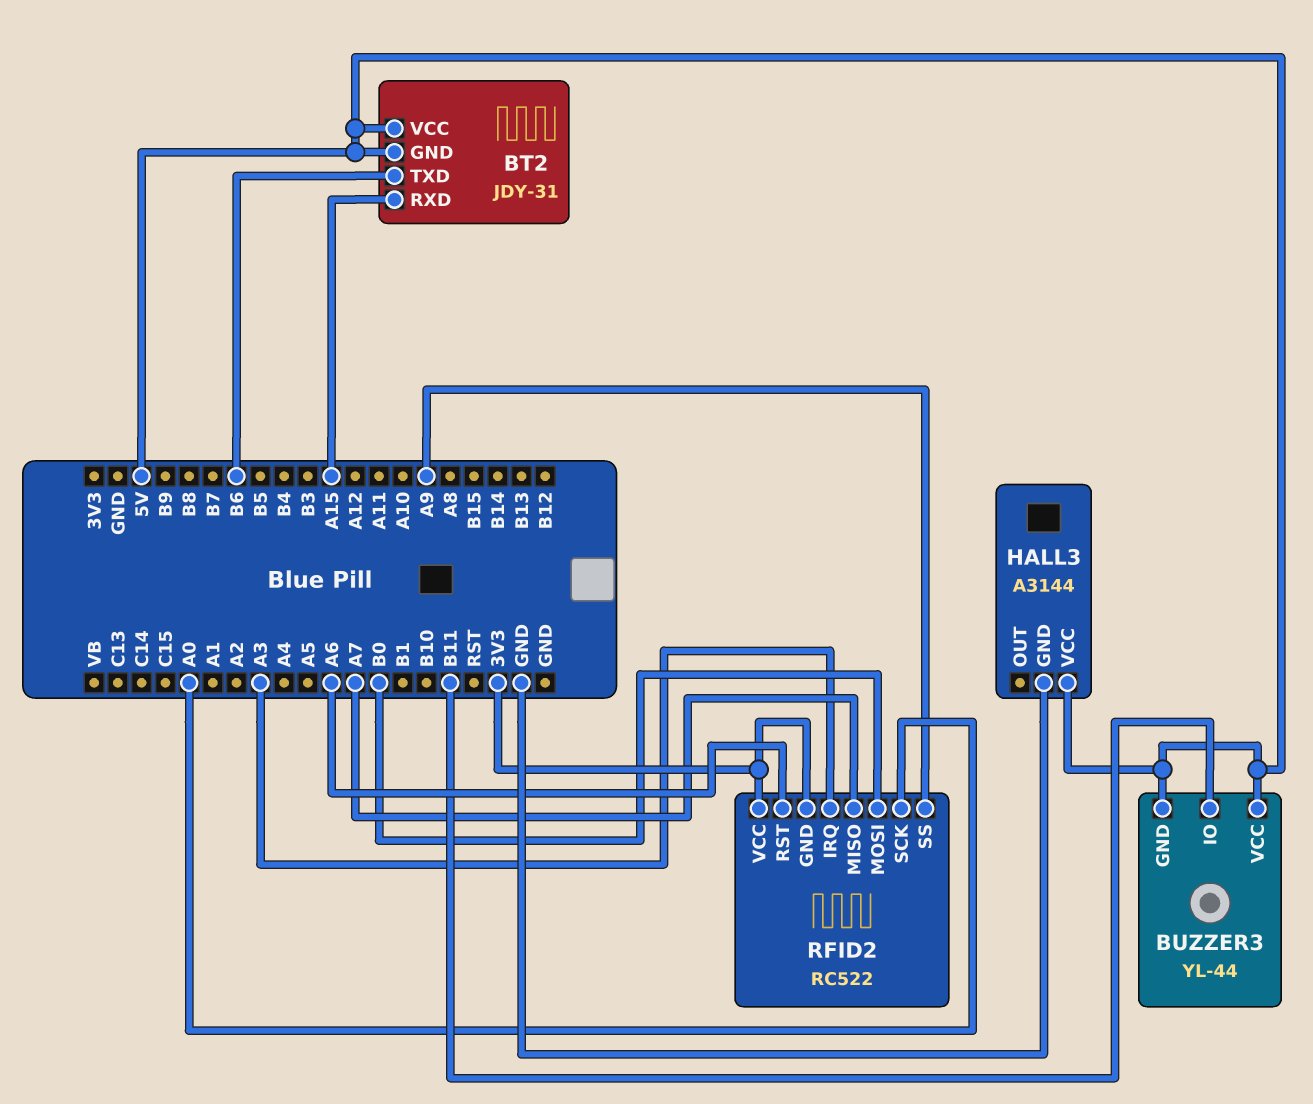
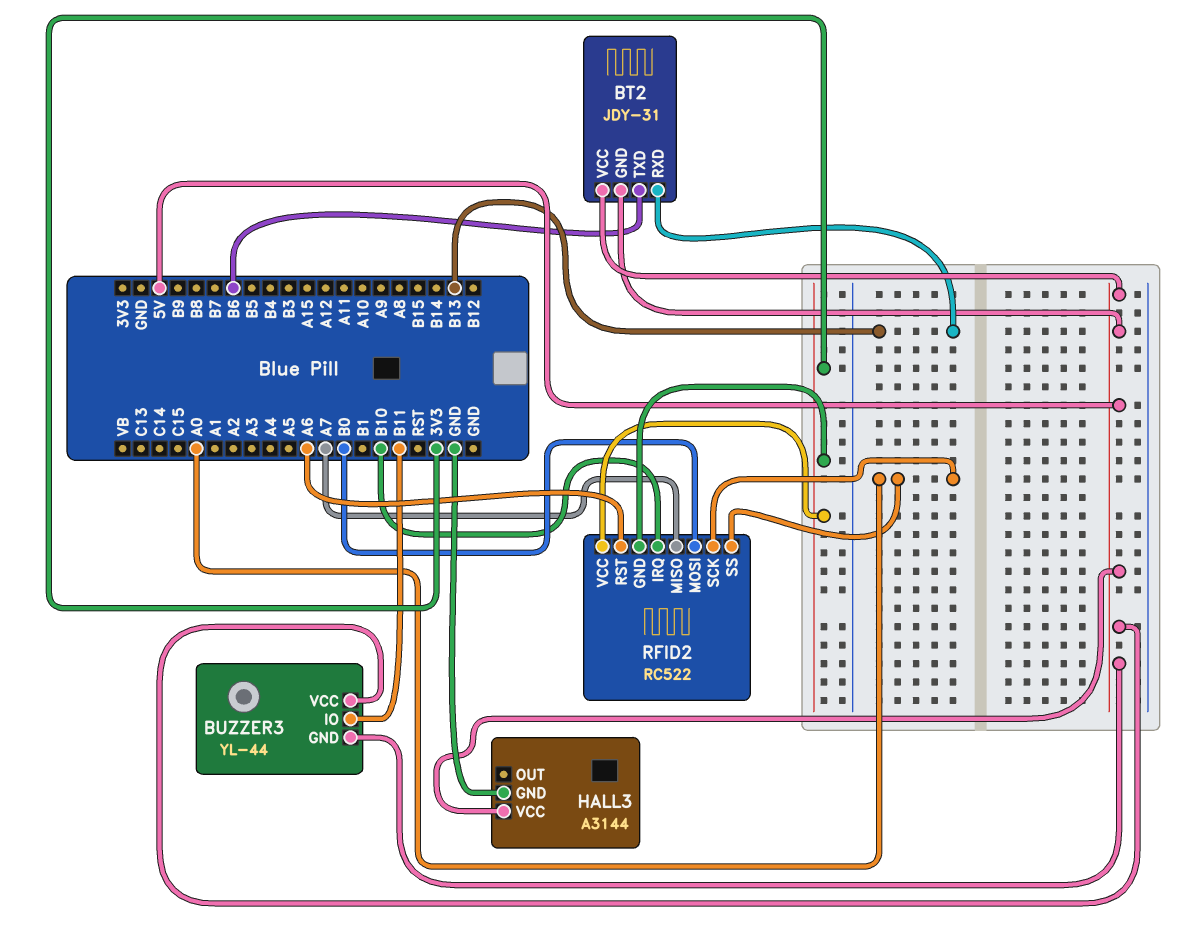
BT2 pin RXD: A15 -> B13
RFID2 pin IRQ: A3 -> B10
RFID2 pin SS: A9 -> A0

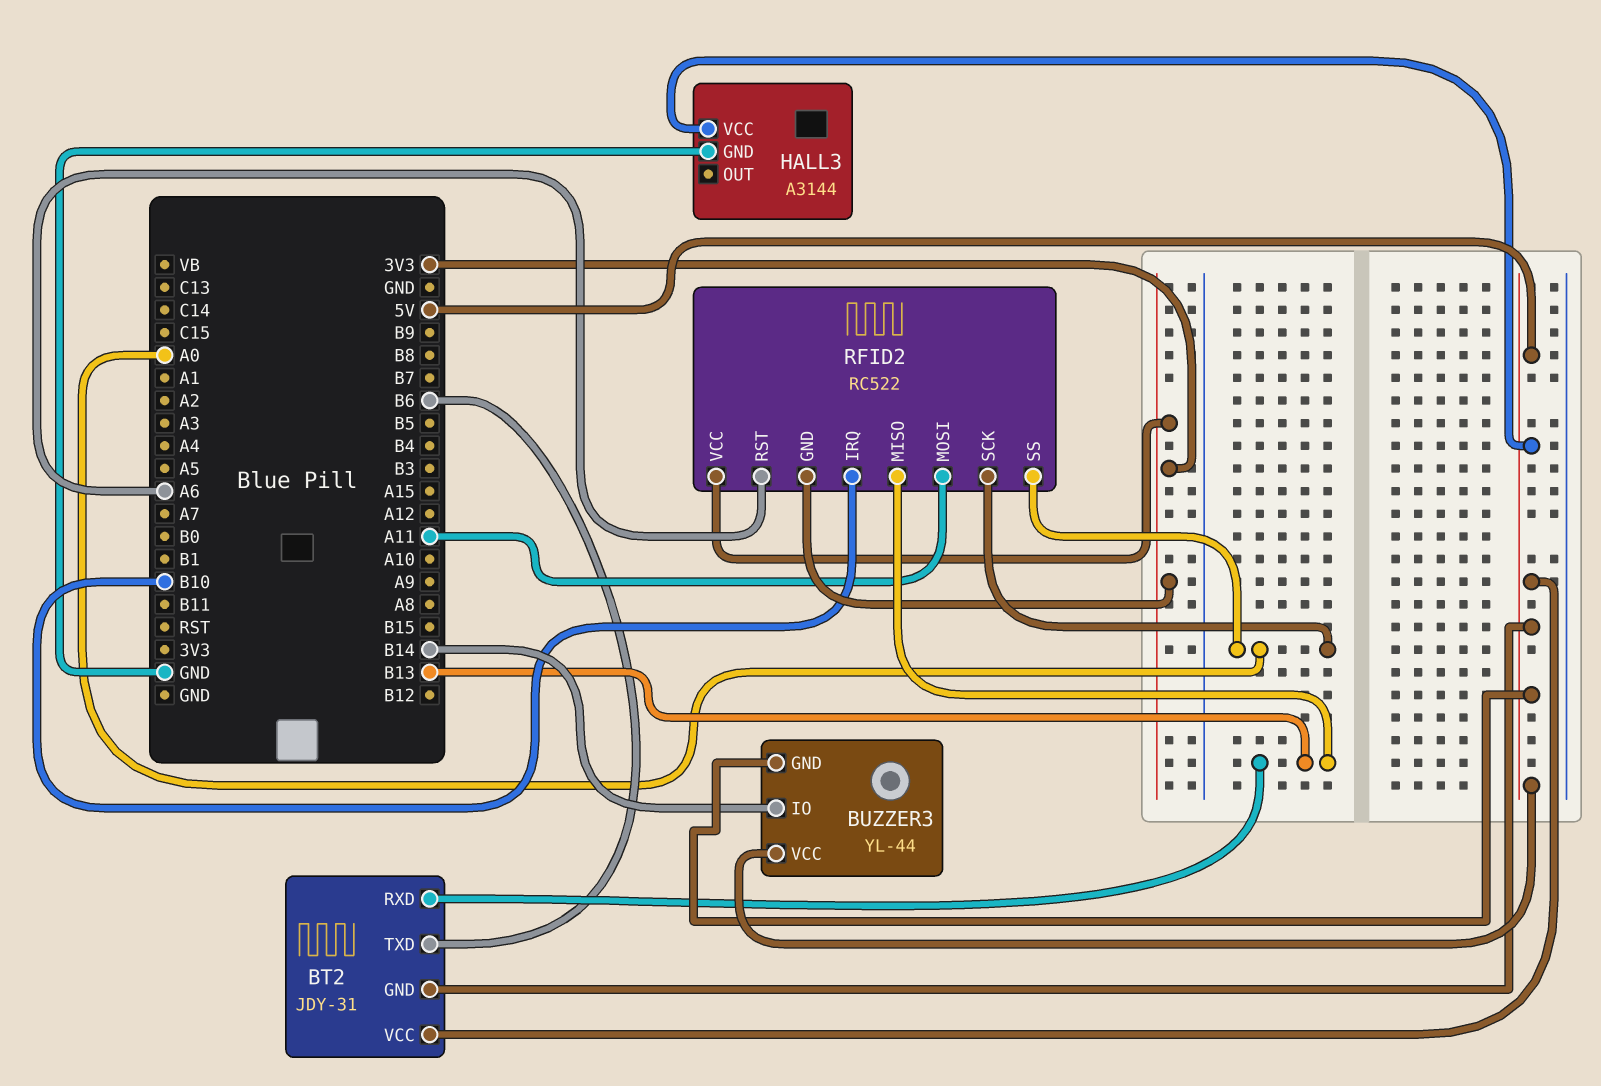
BUZZER3 pin IO: B11 -> B14
RFID2 pin MISO: A7 -> B13
RFID2 pin MOSI: B0 -> A11

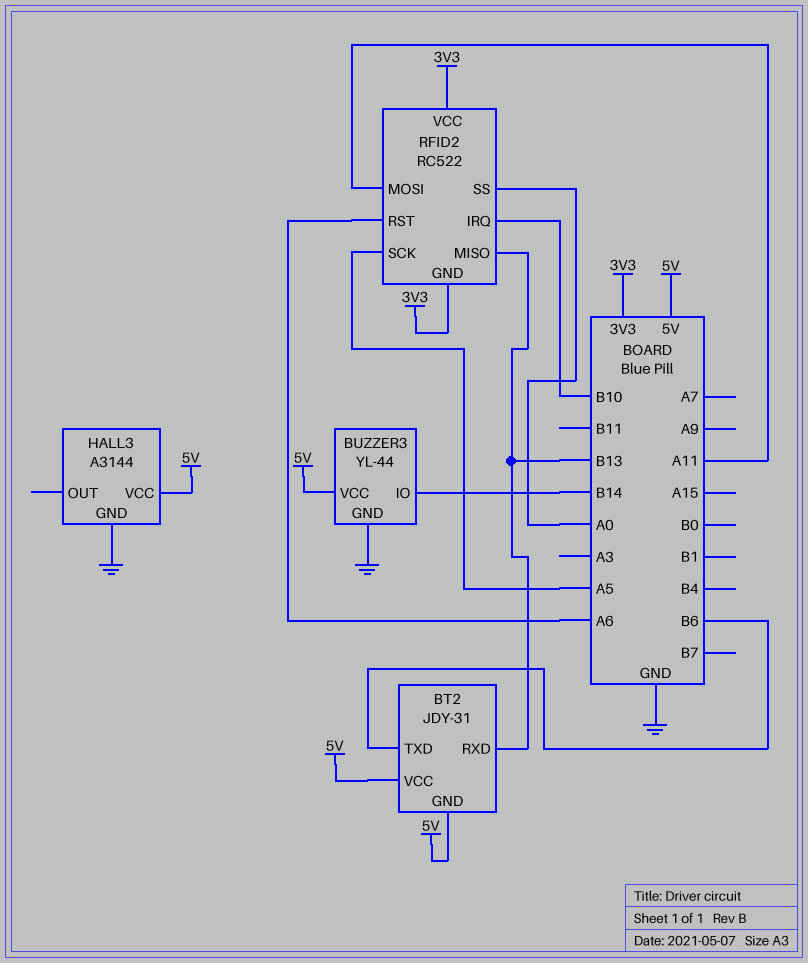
BUZZER3 pin GND: 5V -> GND
RFID2 pin SCK: A0 -> A5

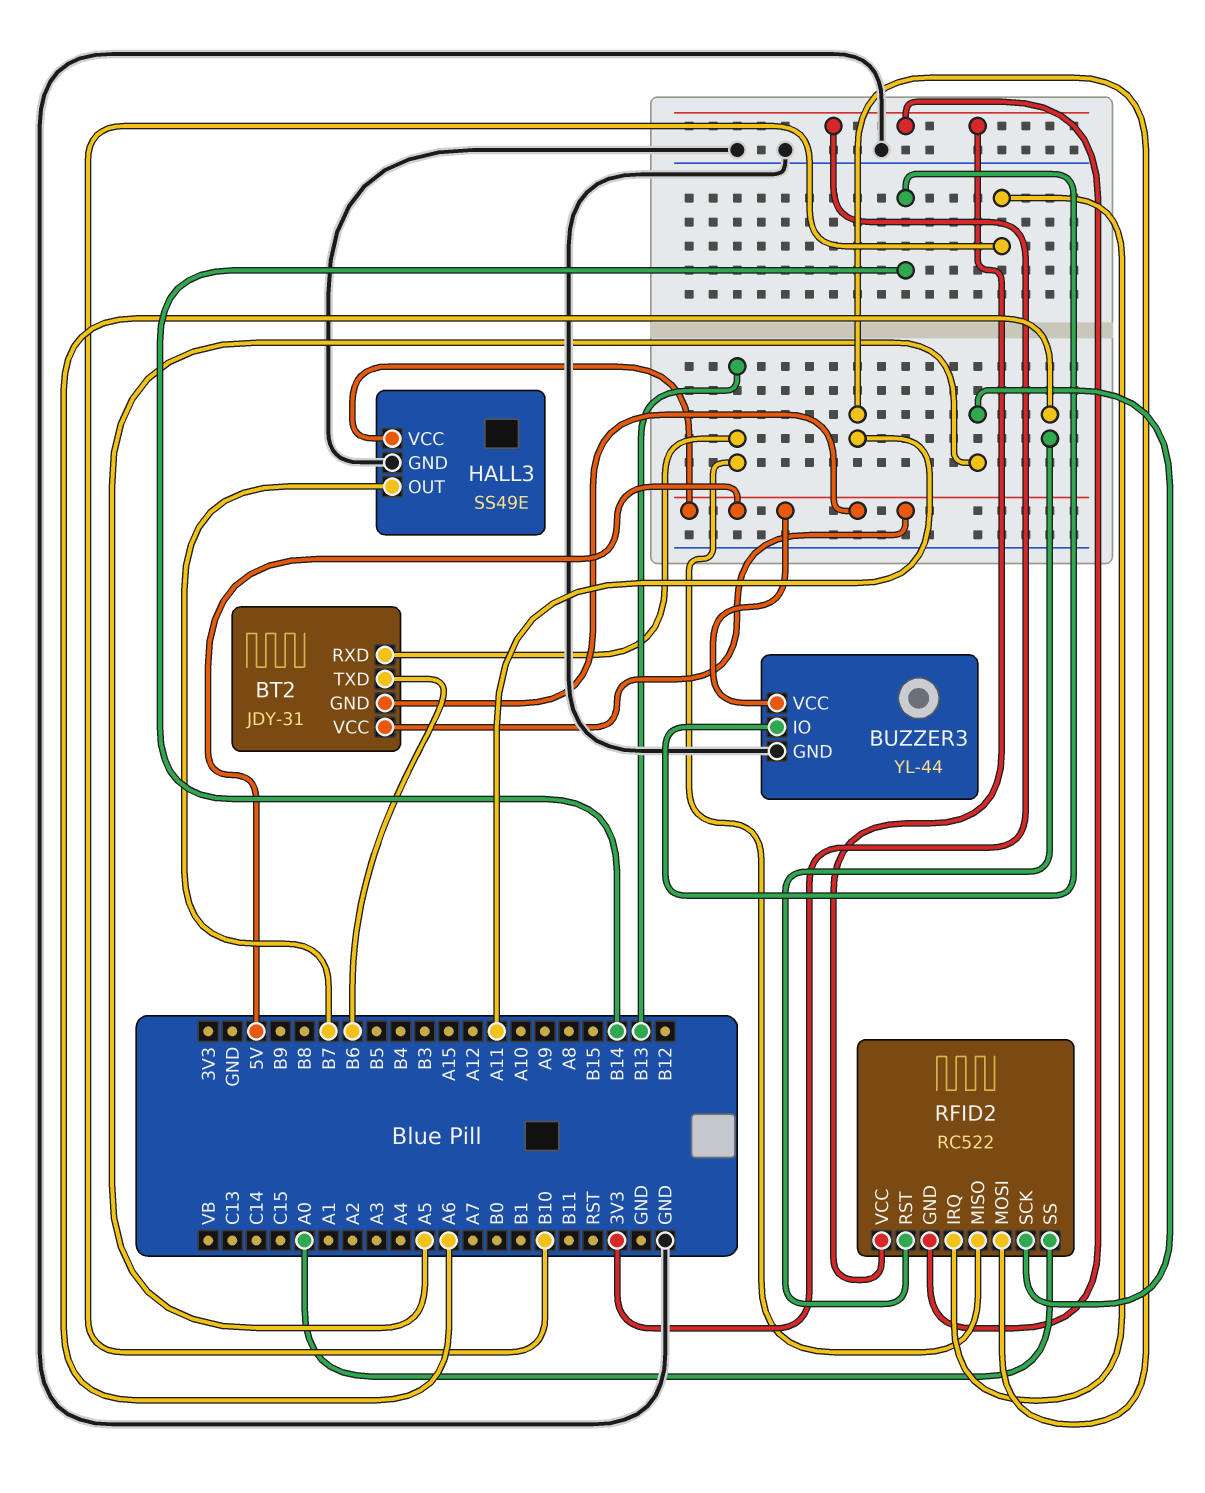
HALL3: A3144 -> SS49E
HALL3 pin OUT: none -> B7

